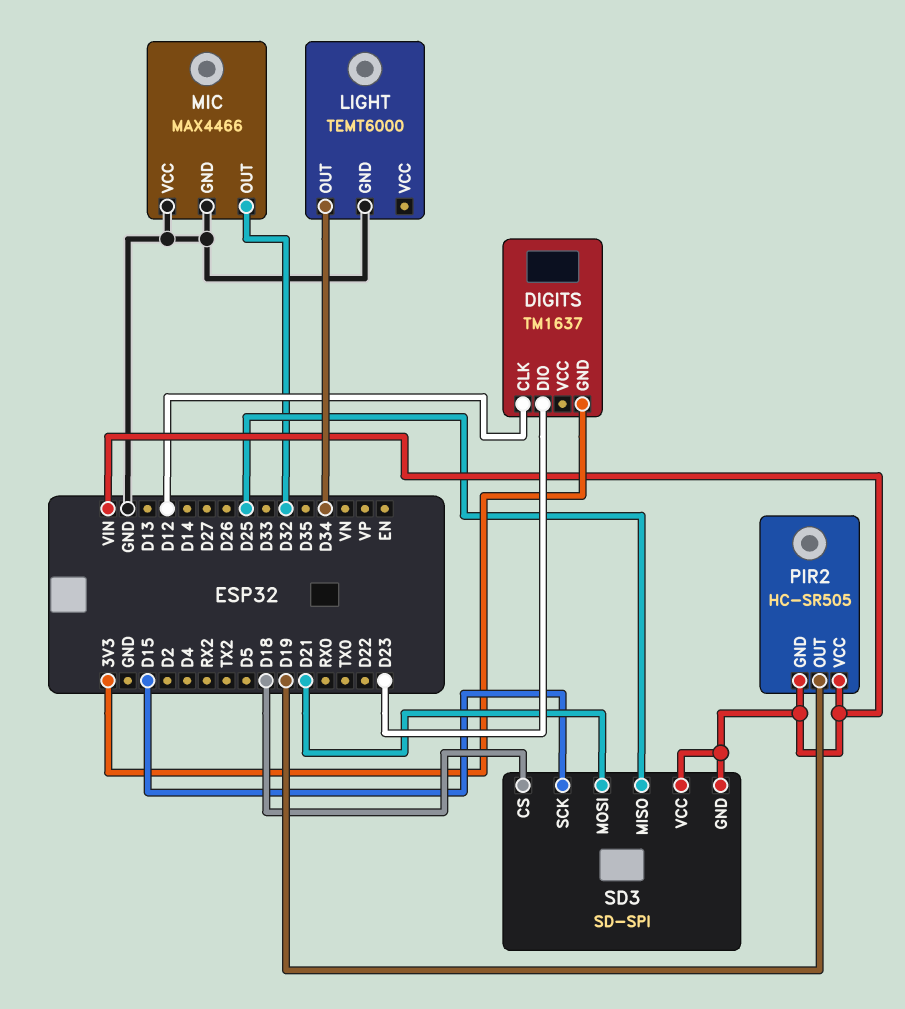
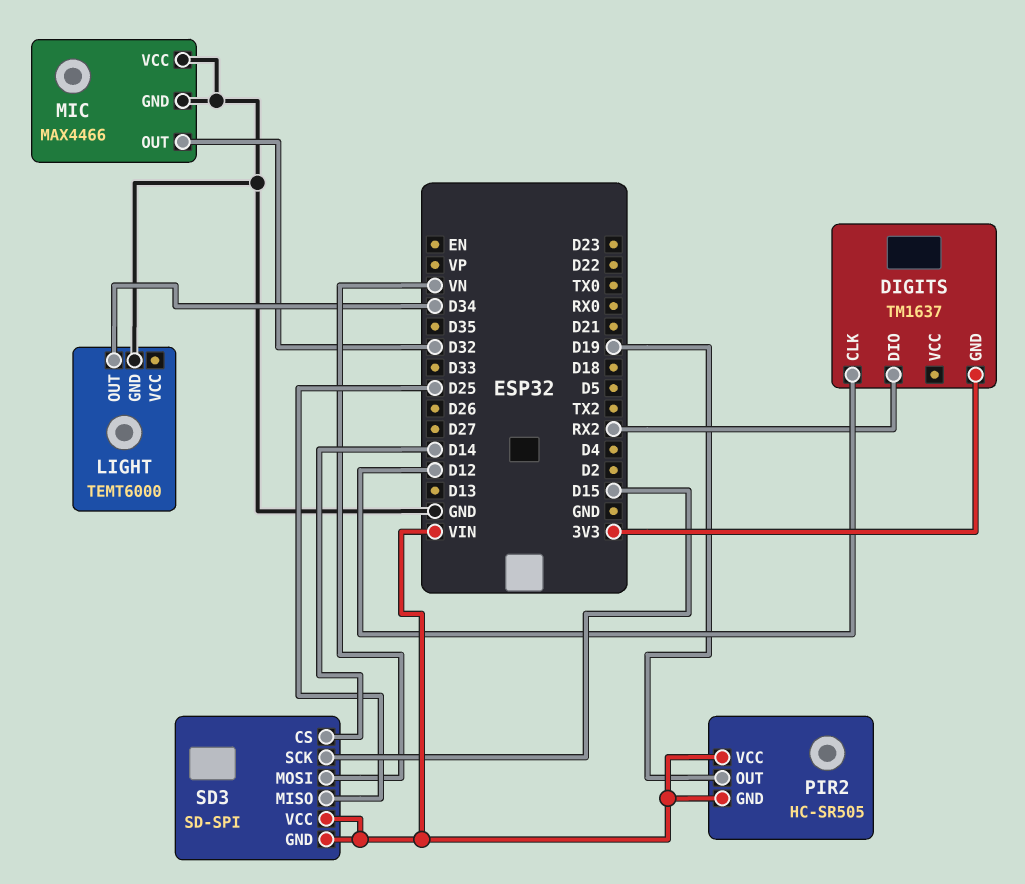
DIGITS pin DIO: D23 -> RX2
SD3 pin CS: D18 -> D14
SD3 pin MOSI: D21 -> VN

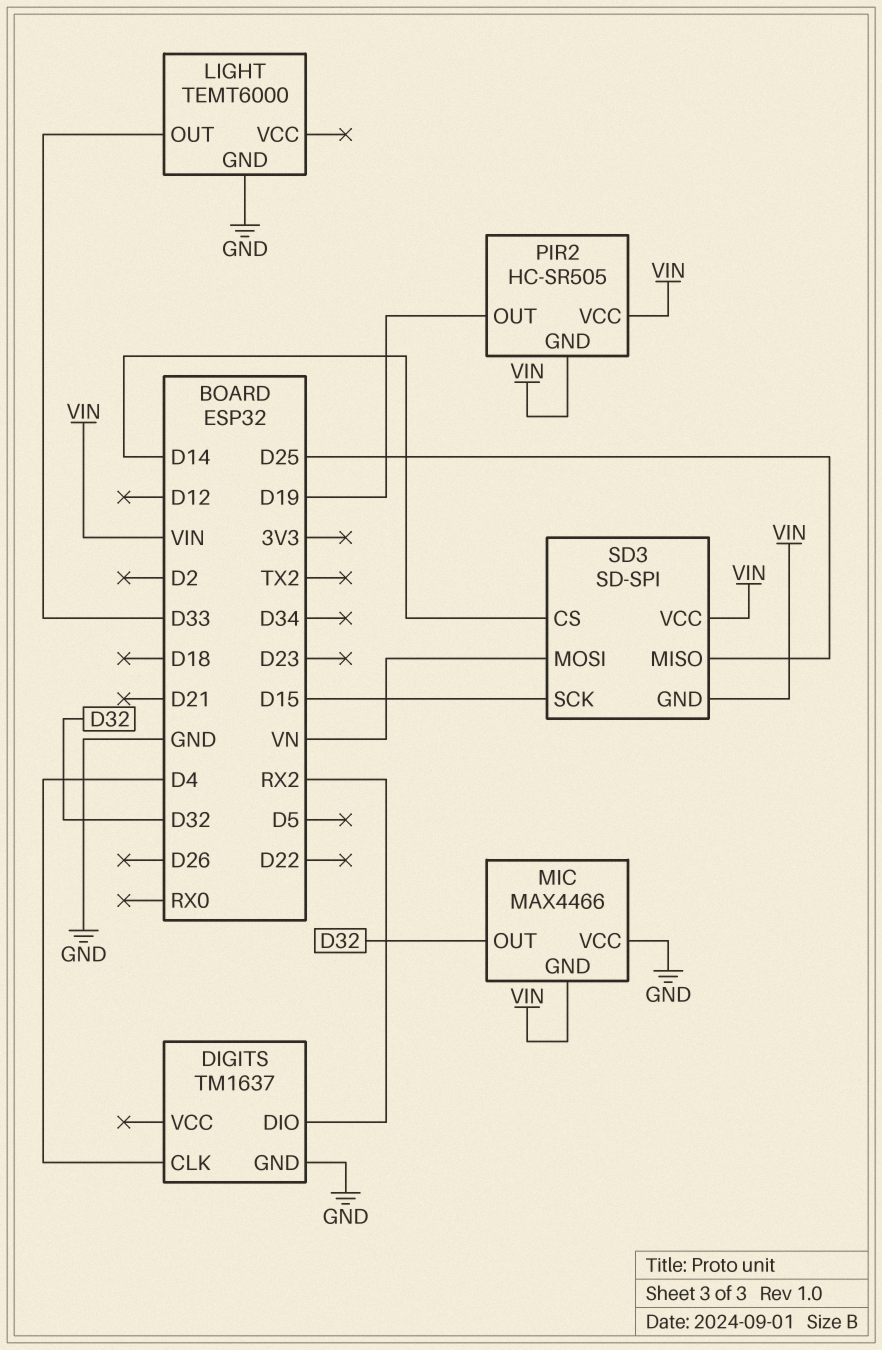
DIGITS pin CLK: D12 -> D4
DIGITS pin GND: 3V3 -> GND
LIGHT pin OUT: D34 -> D33
MIC pin GND: GND -> VIN

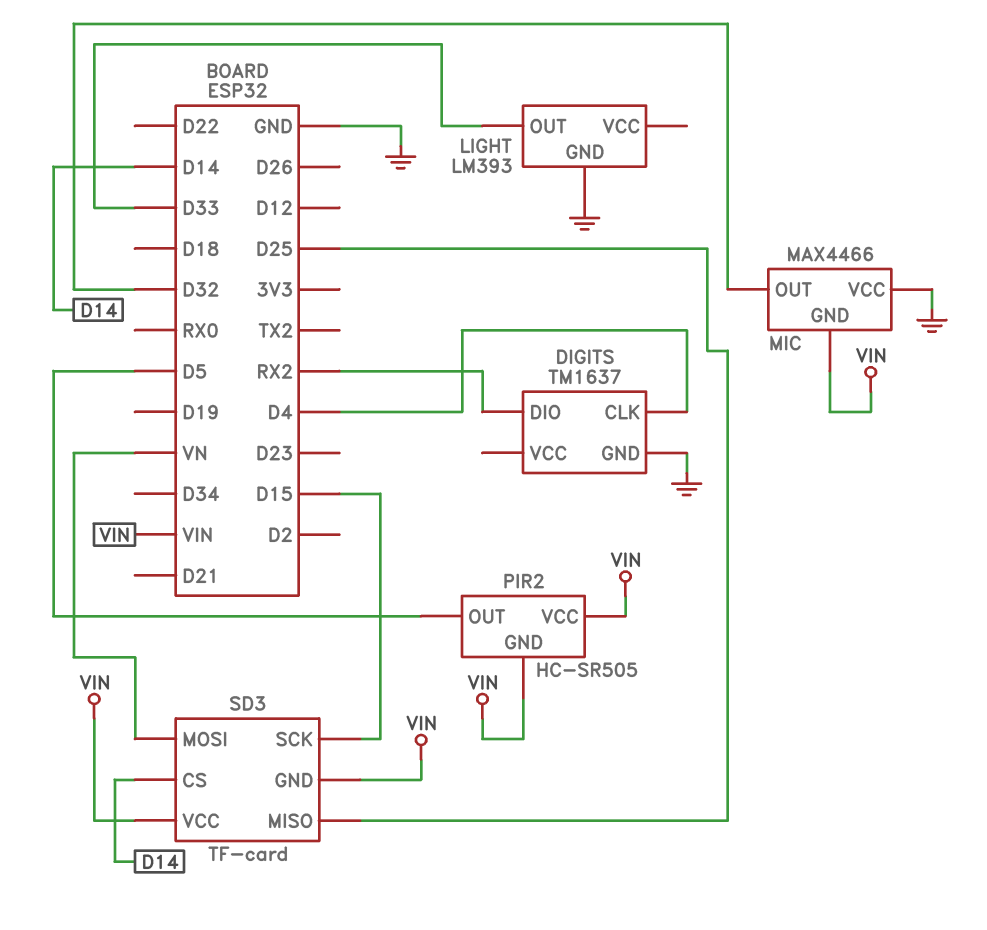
LIGHT: TEMT6000 -> LM393
PIR2 pin OUT: D19 -> D5
SD3: SD-SPI -> TF-card

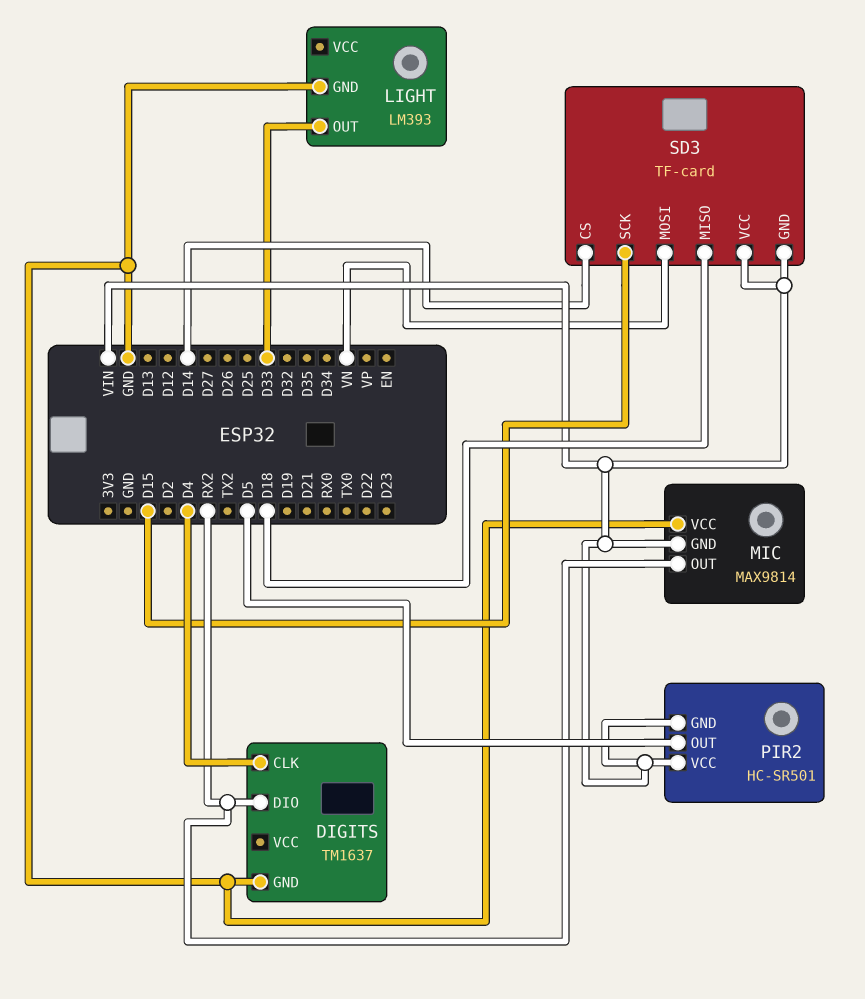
MIC: MAX4466 -> MAX9814
MIC pin OUT: D32 -> RX2
PIR2: HC-SR505 -> HC-SR501
SD3 pin MISO: D25 -> D18

